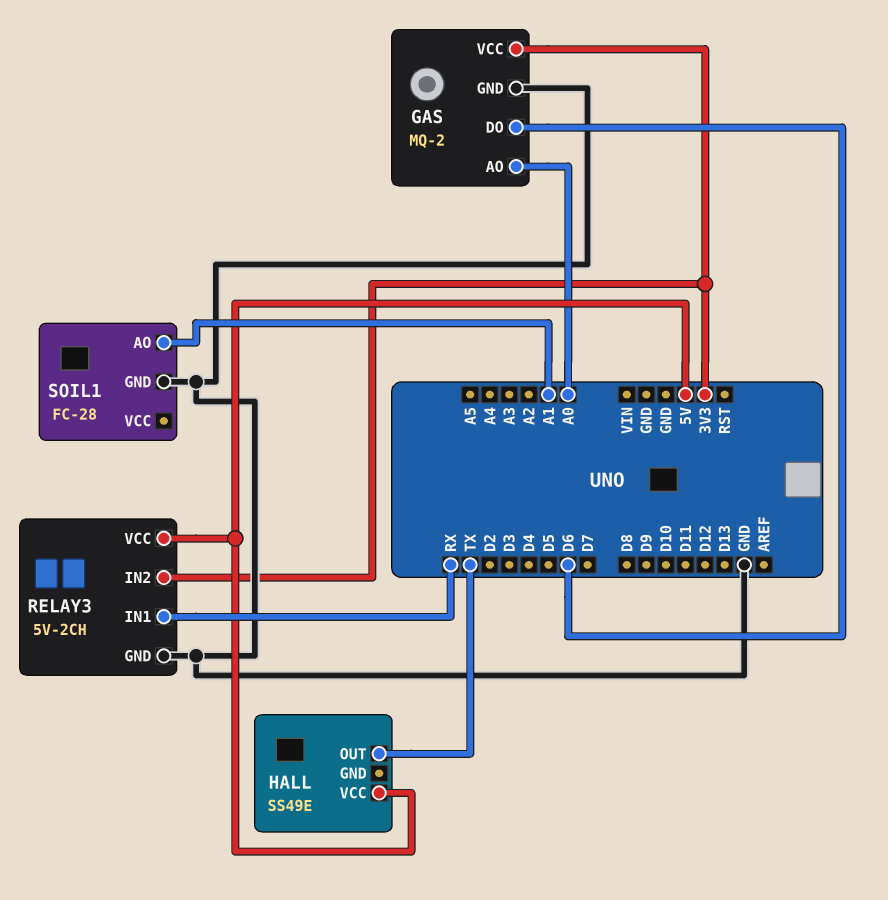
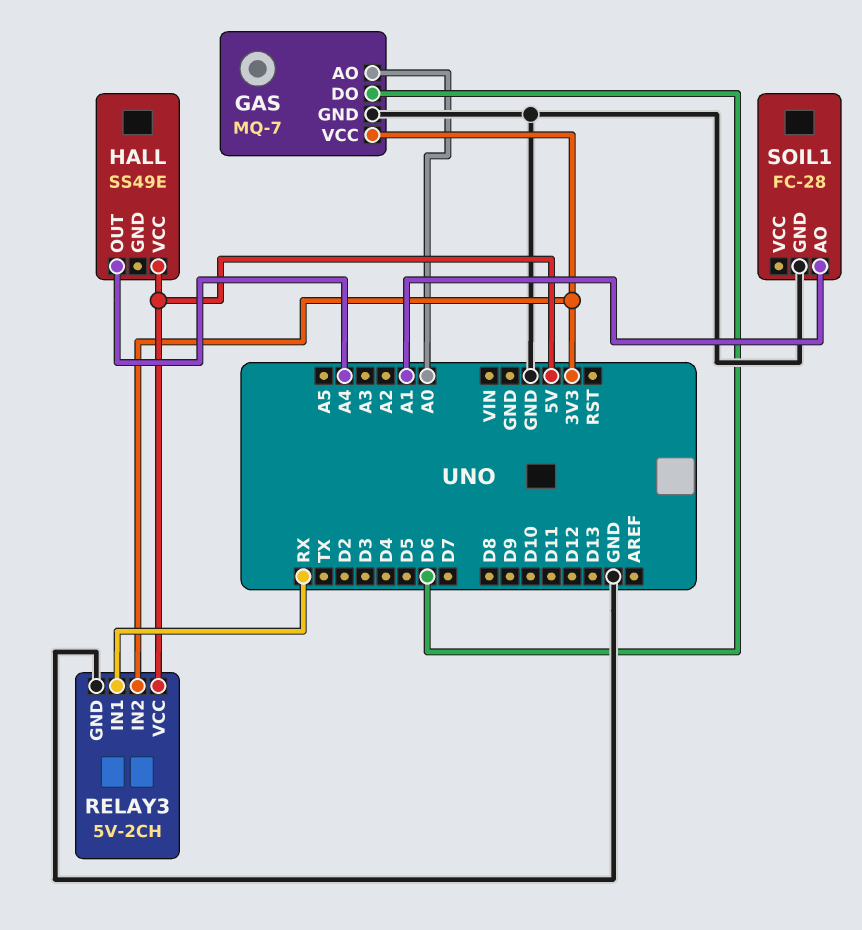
GAS: MQ-2 -> MQ-7
HALL pin OUT: TX -> A4

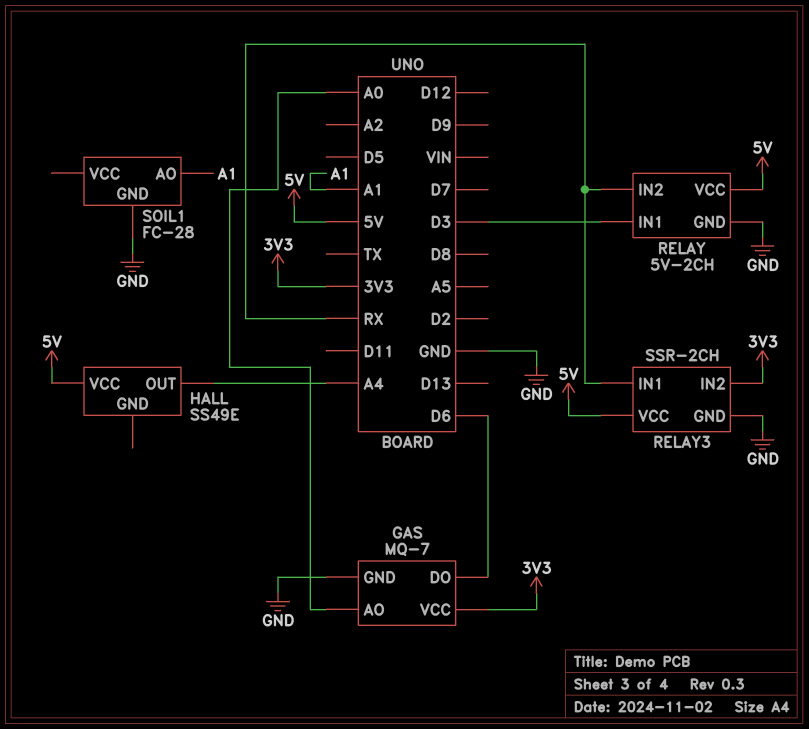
RELAY: none -> 5V-2CH
RELAY pin GND: none -> GND
RELAY pin IN1: none -> D3
RELAY pin IN2: none -> RX
RELAY pin VCC: none -> 5V
RELAY3: 5V-2CH -> SSR-2CH

